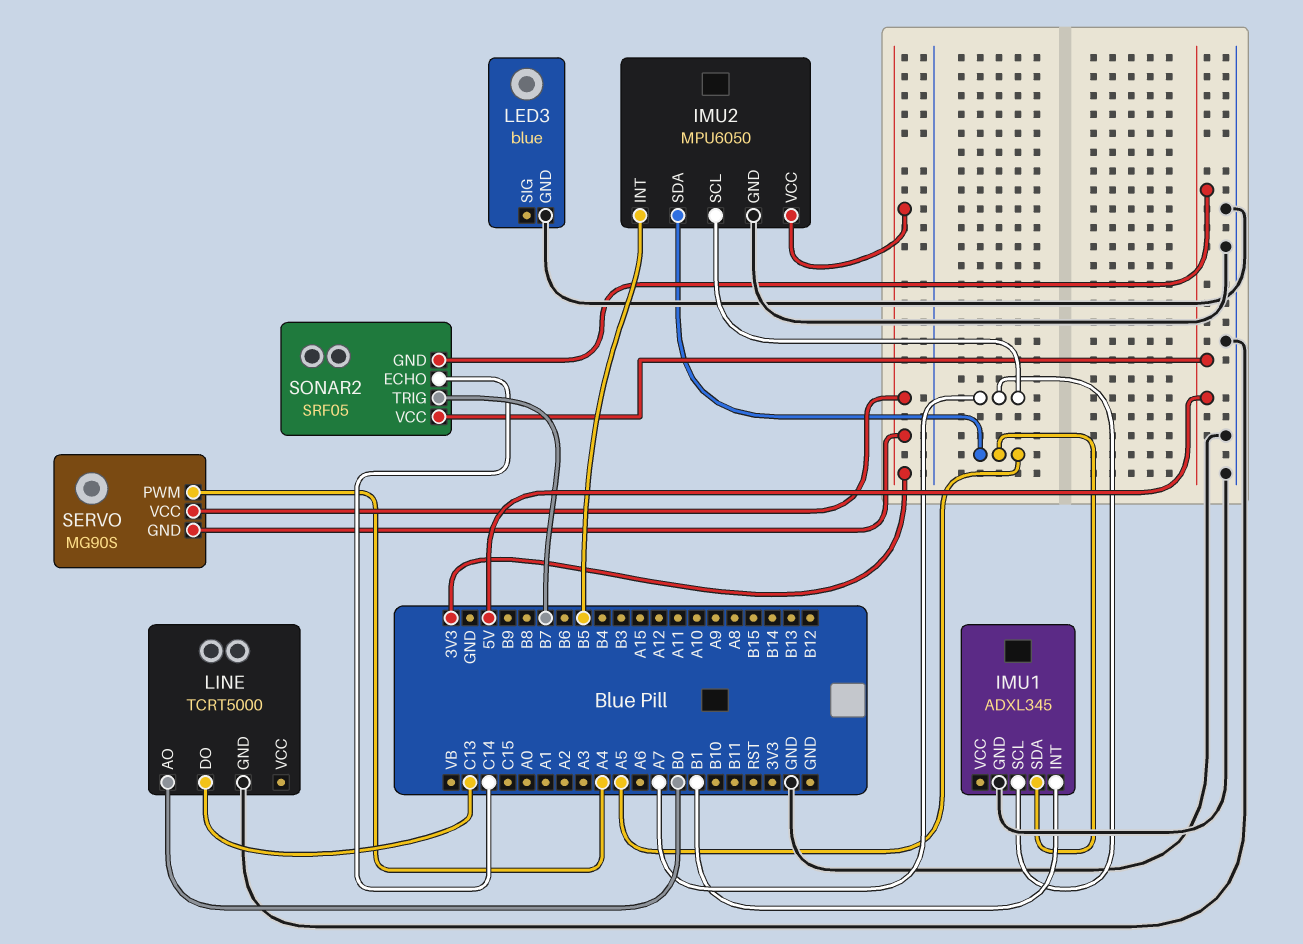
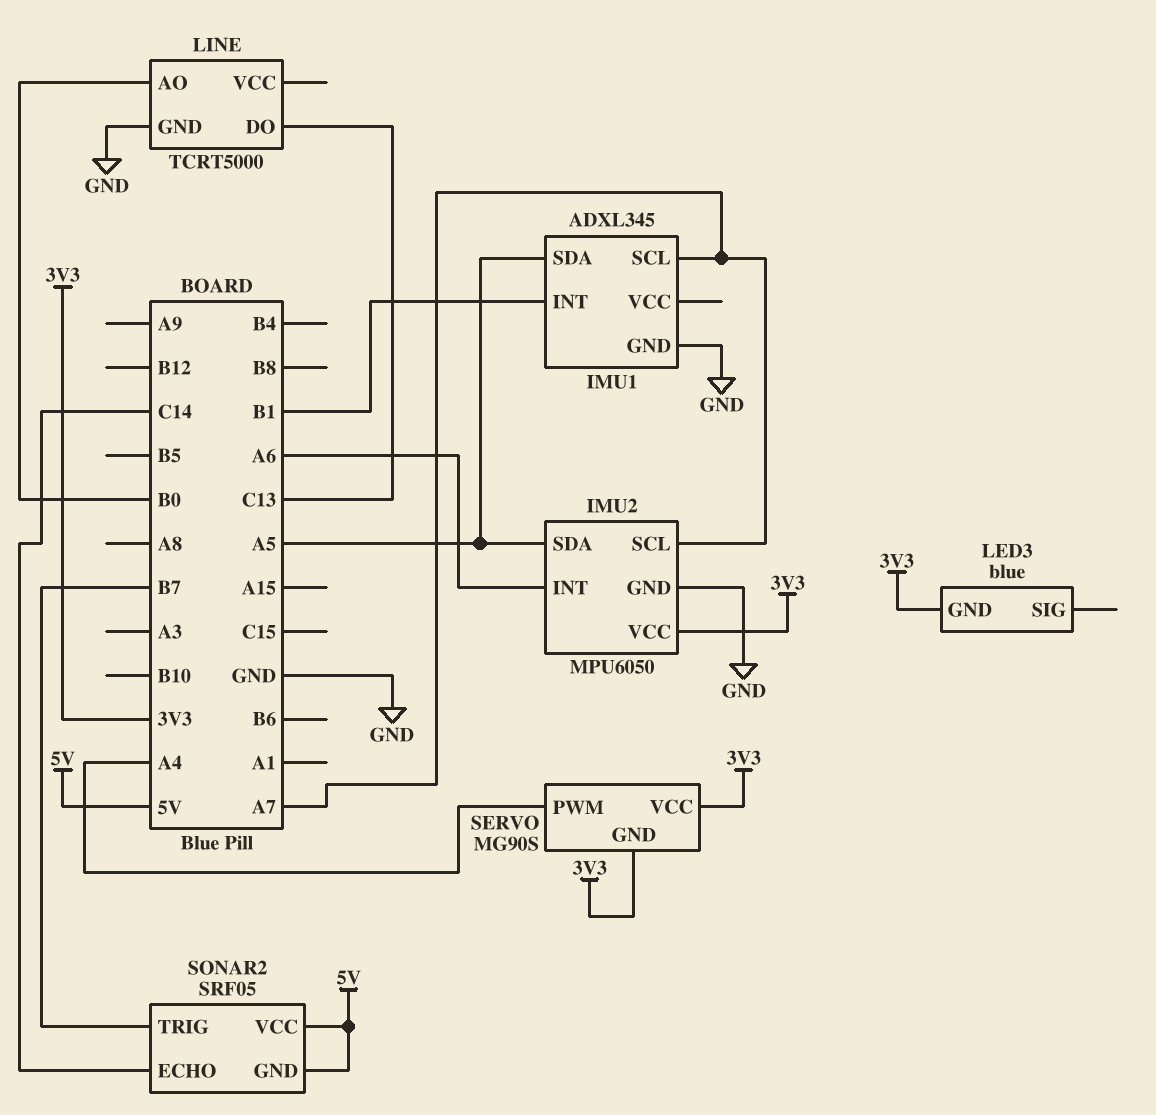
IMU2 pin INT: B5 -> A6
LED3 pin GND: GND -> 3V3

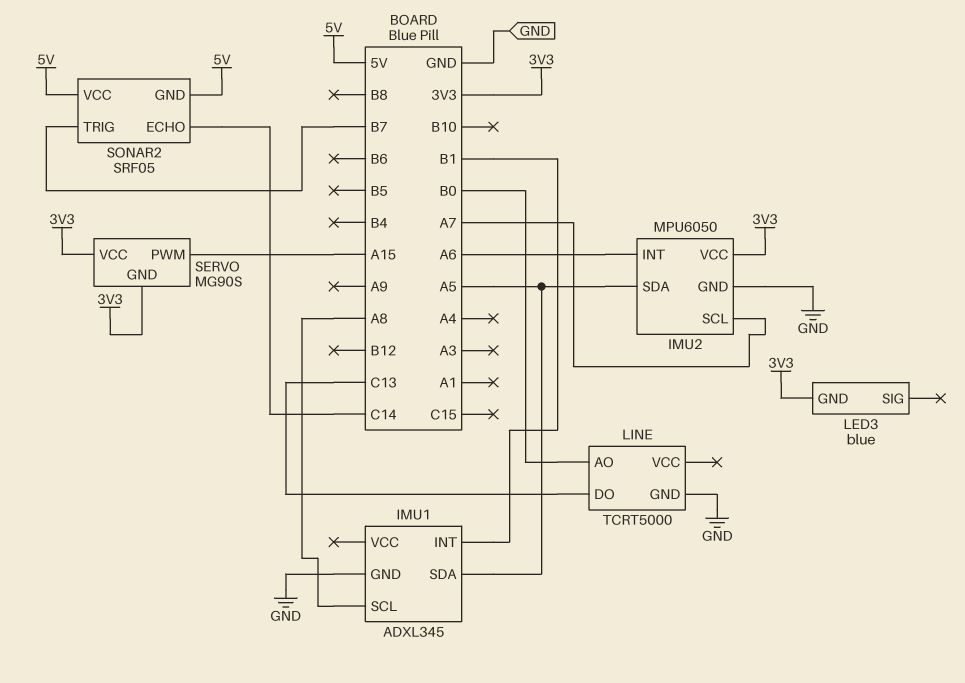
IMU1 pin SCL: A7 -> A8
SERVO pin PWM: A4 -> A15

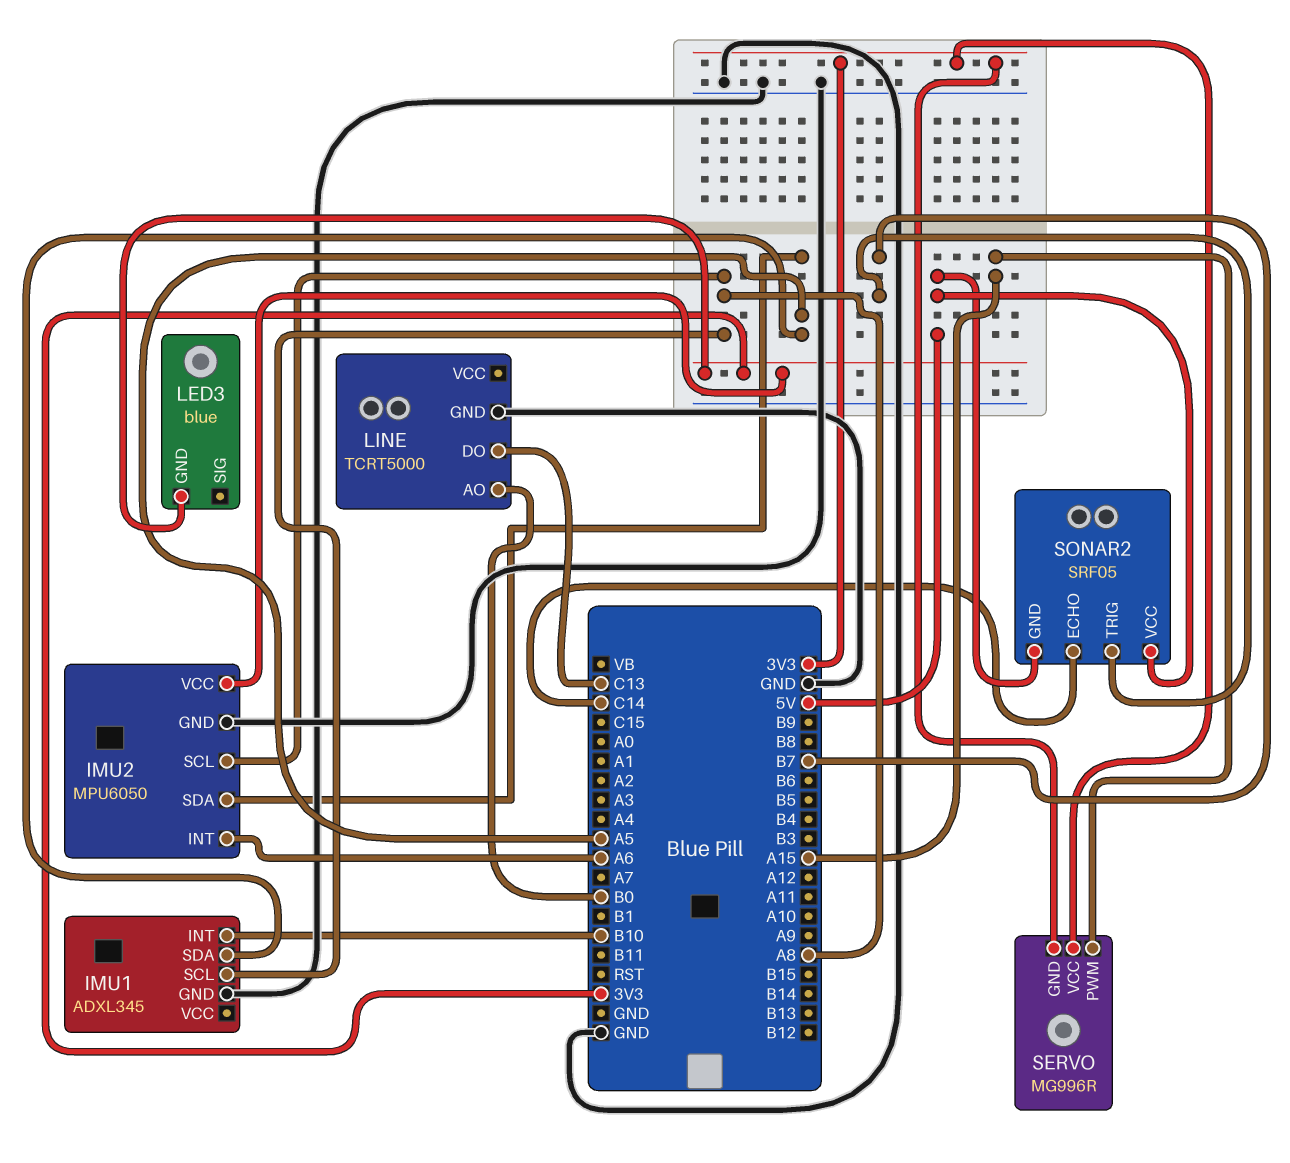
IMU1 pin INT: B1 -> B10
IMU2 pin SCL: A7 -> A8
SERVO: MG90S -> MG996R

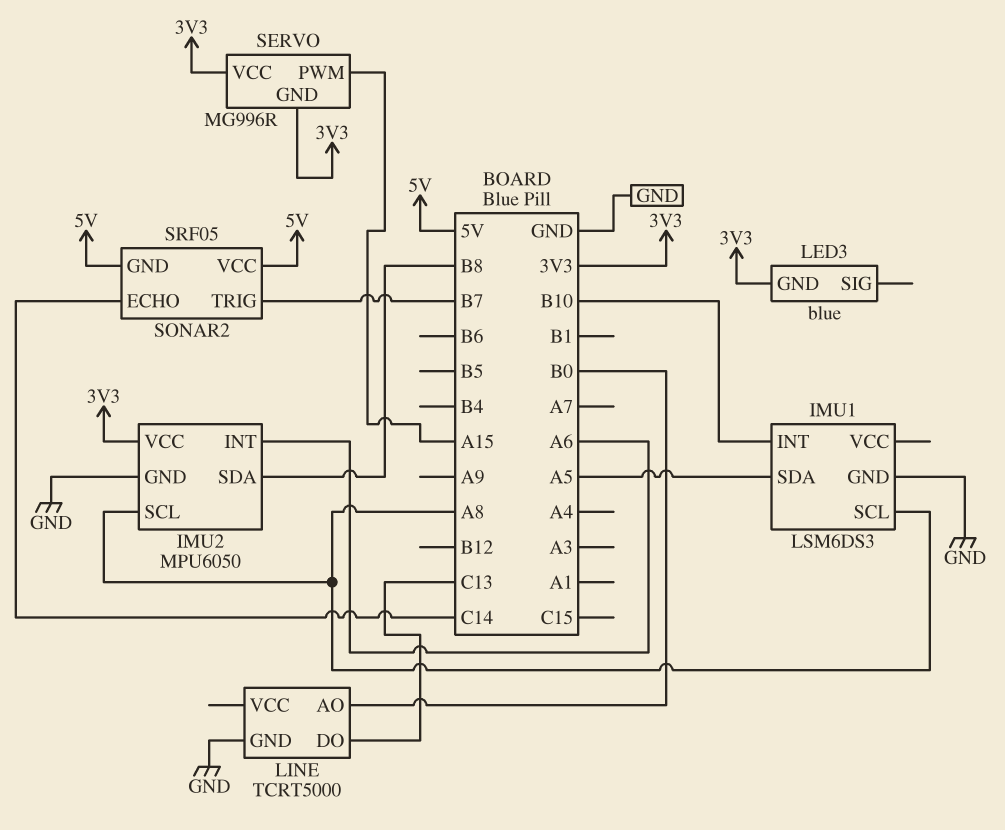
IMU1: ADXL345 -> LSM6DS3
IMU2 pin SDA: A5 -> B8

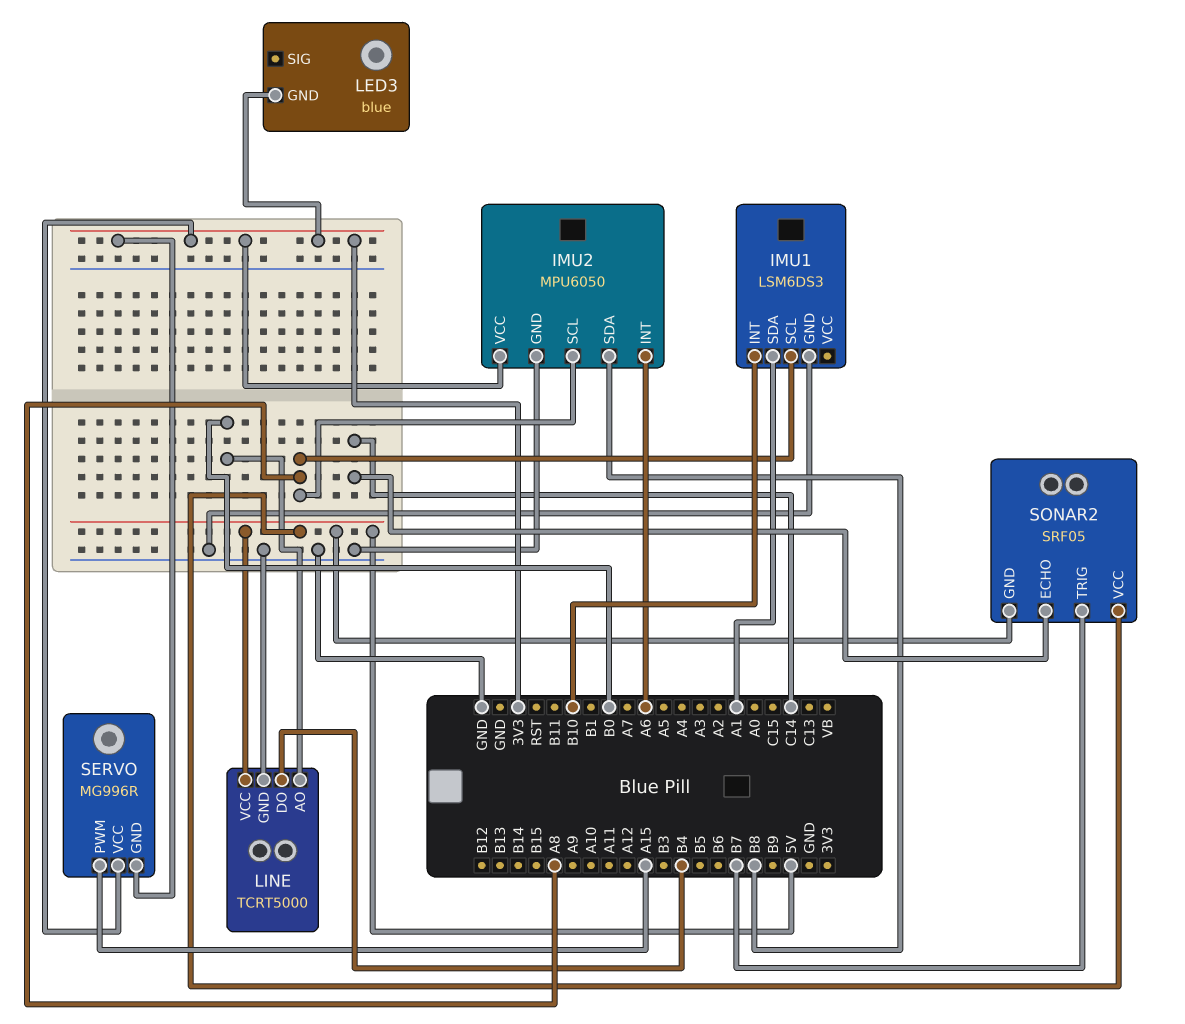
IMU1 pin SDA: A5 -> A1
LINE pin DO: C13 -> B4
LINE pin VCC: none -> 5V

